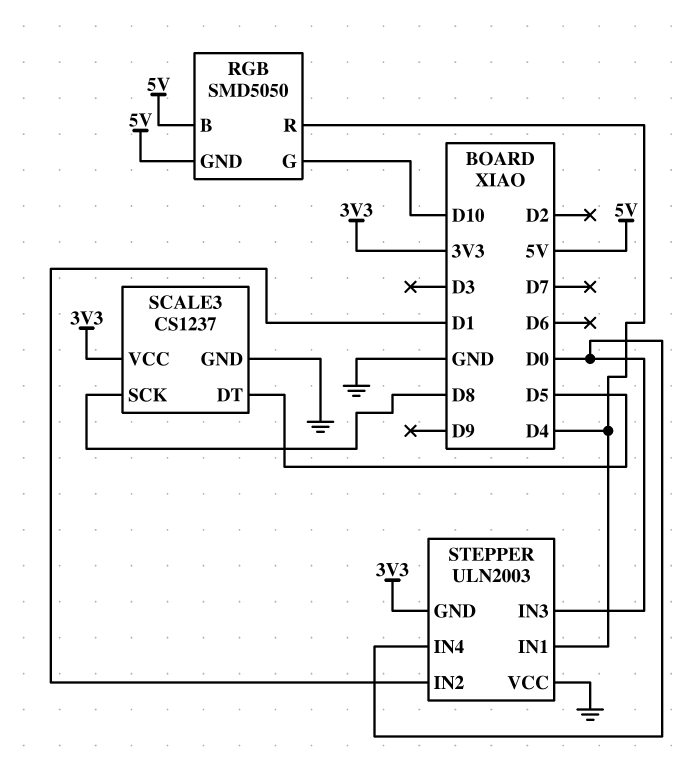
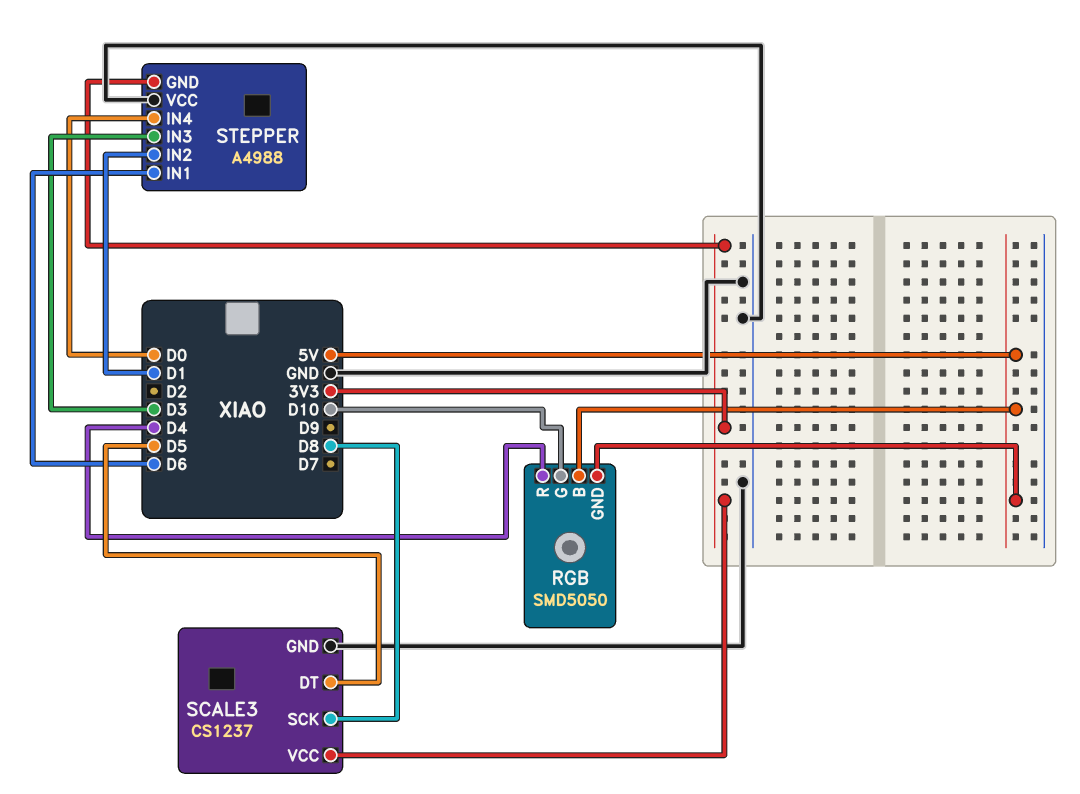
STEPPER: ULN2003 -> A4988
STEPPER pin IN1: D4 -> D6
STEPPER pin IN3: D0 -> D3

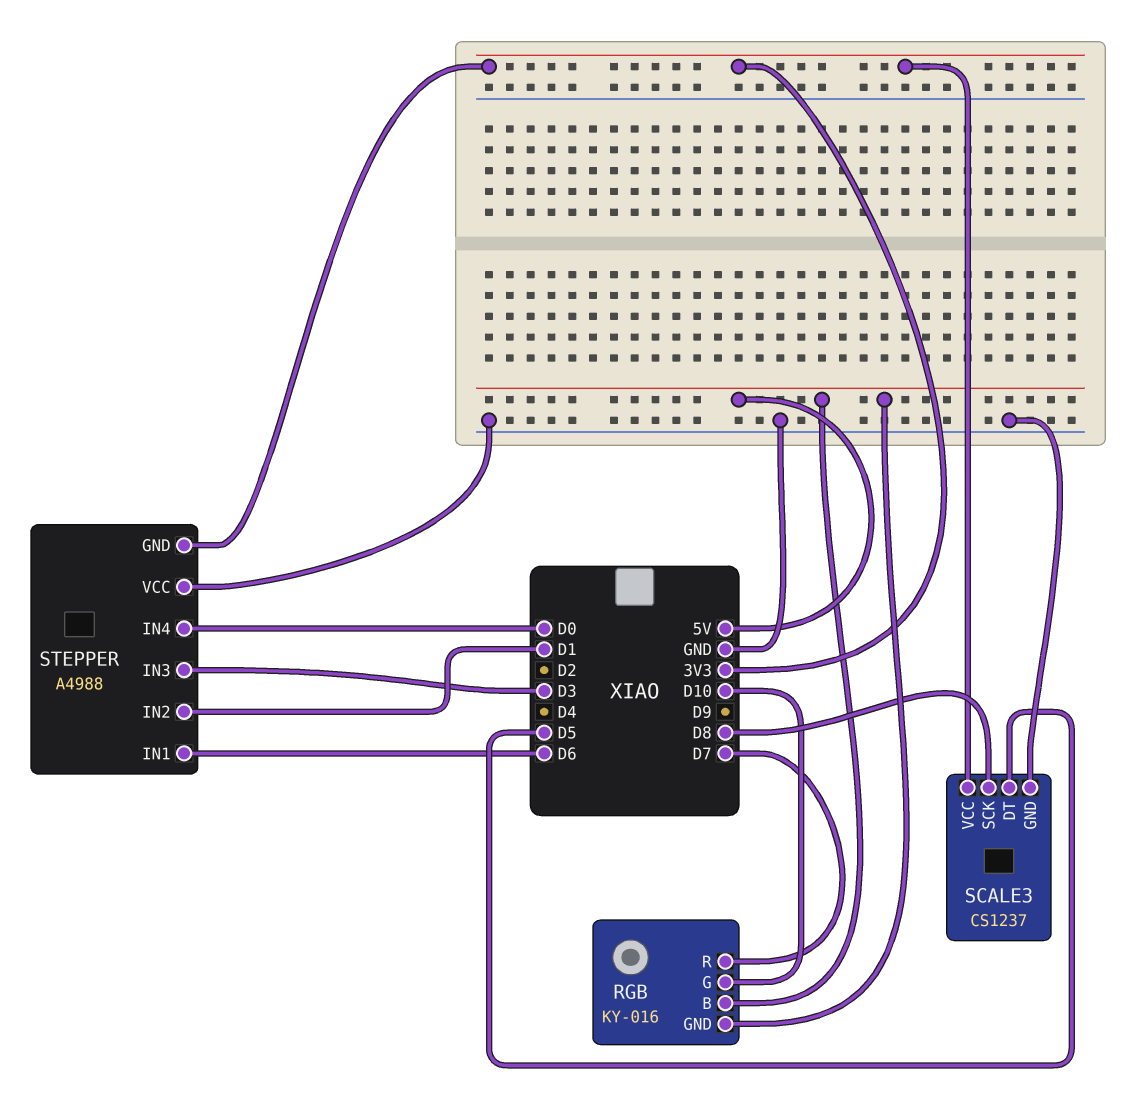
RGB: SMD5050 -> KY-016
RGB pin R: D4 -> D7

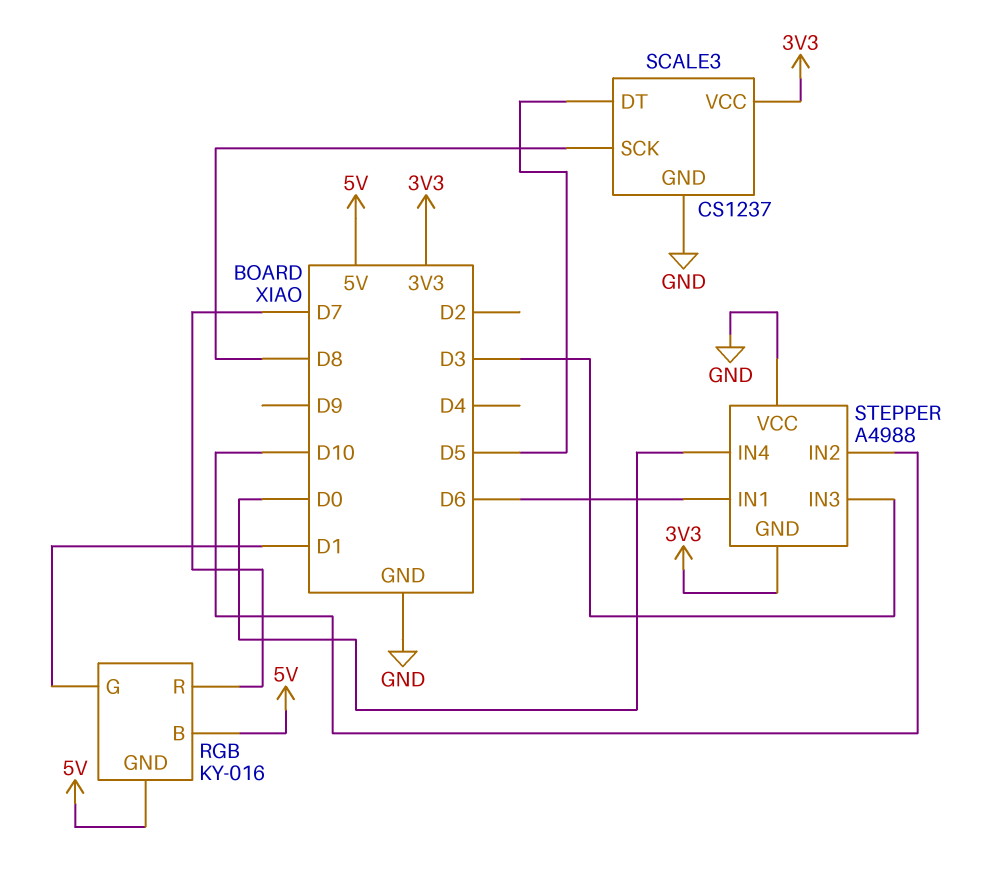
RGB pin G: D10 -> D1
STEPPER pin IN2: D1 -> D10

